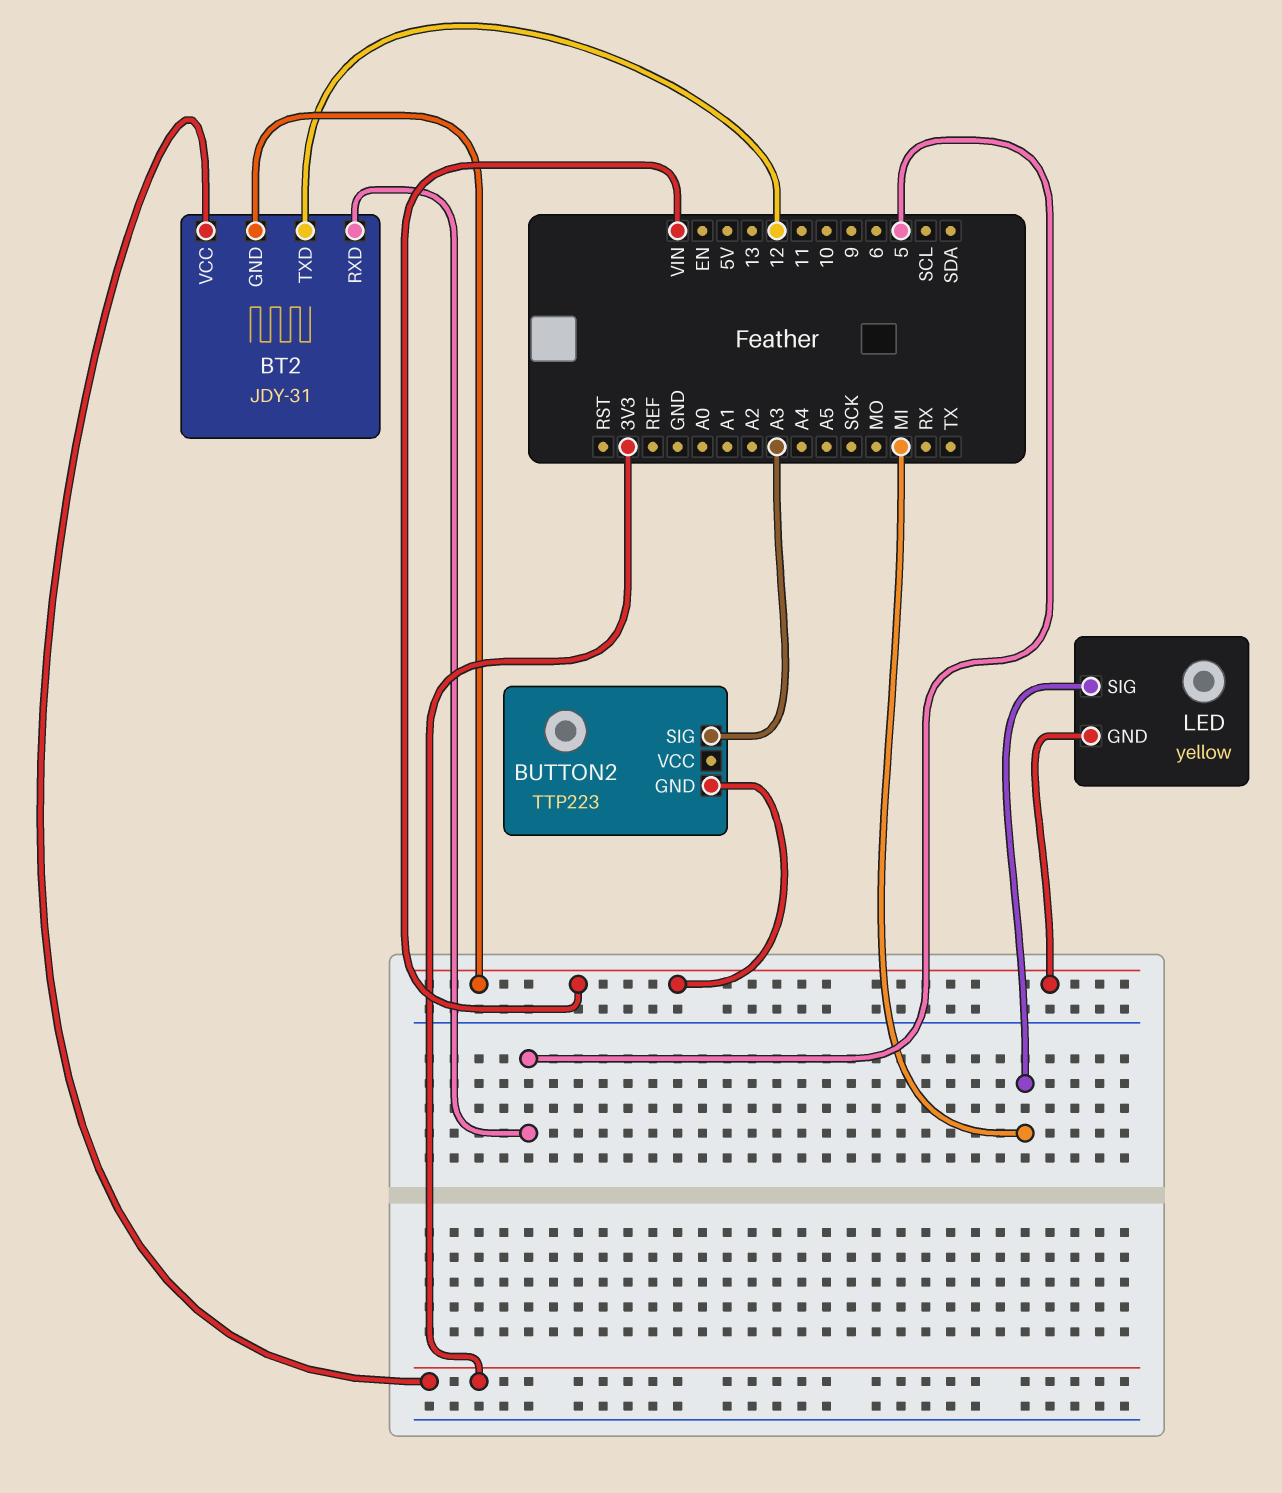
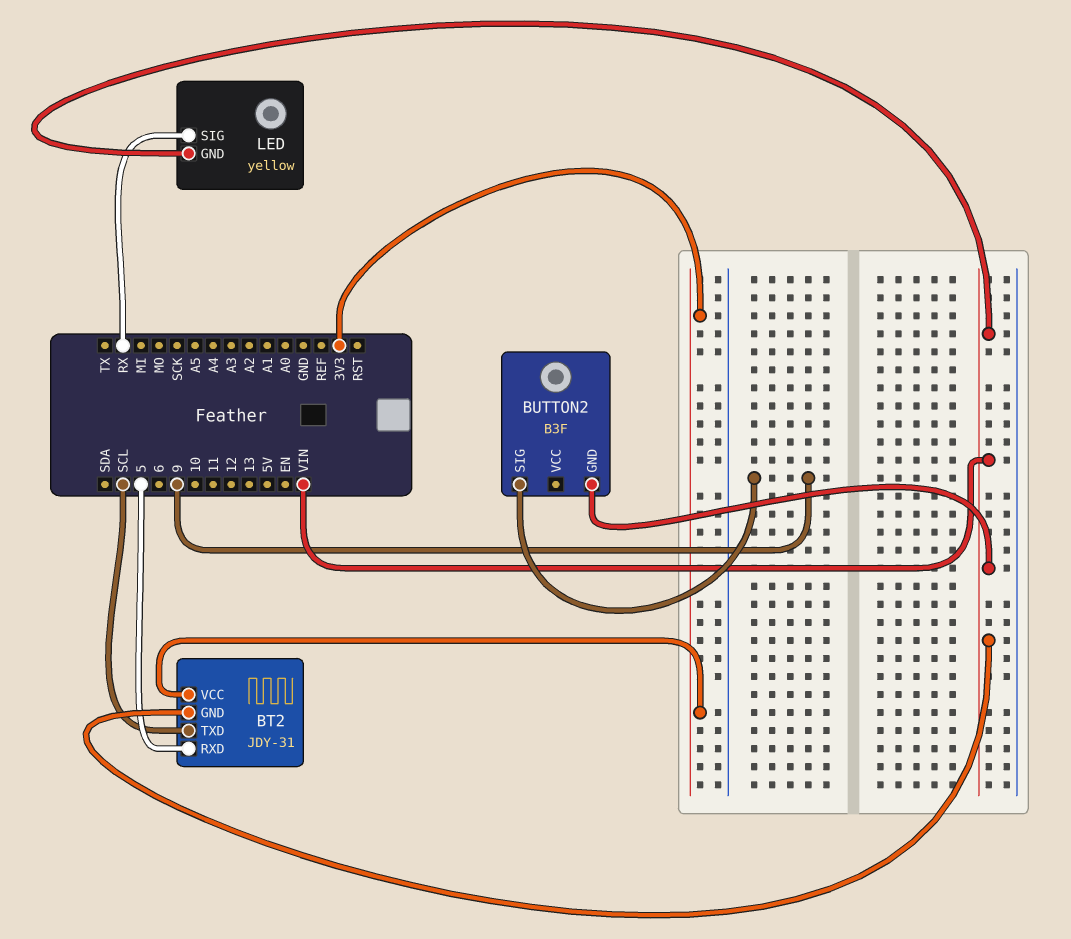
BT2 pin TXD: 12 -> SCL
BUTTON2: TTP223 -> B3F
BUTTON2 pin SIG: A3 -> 9
LED pin SIG: MI -> RX

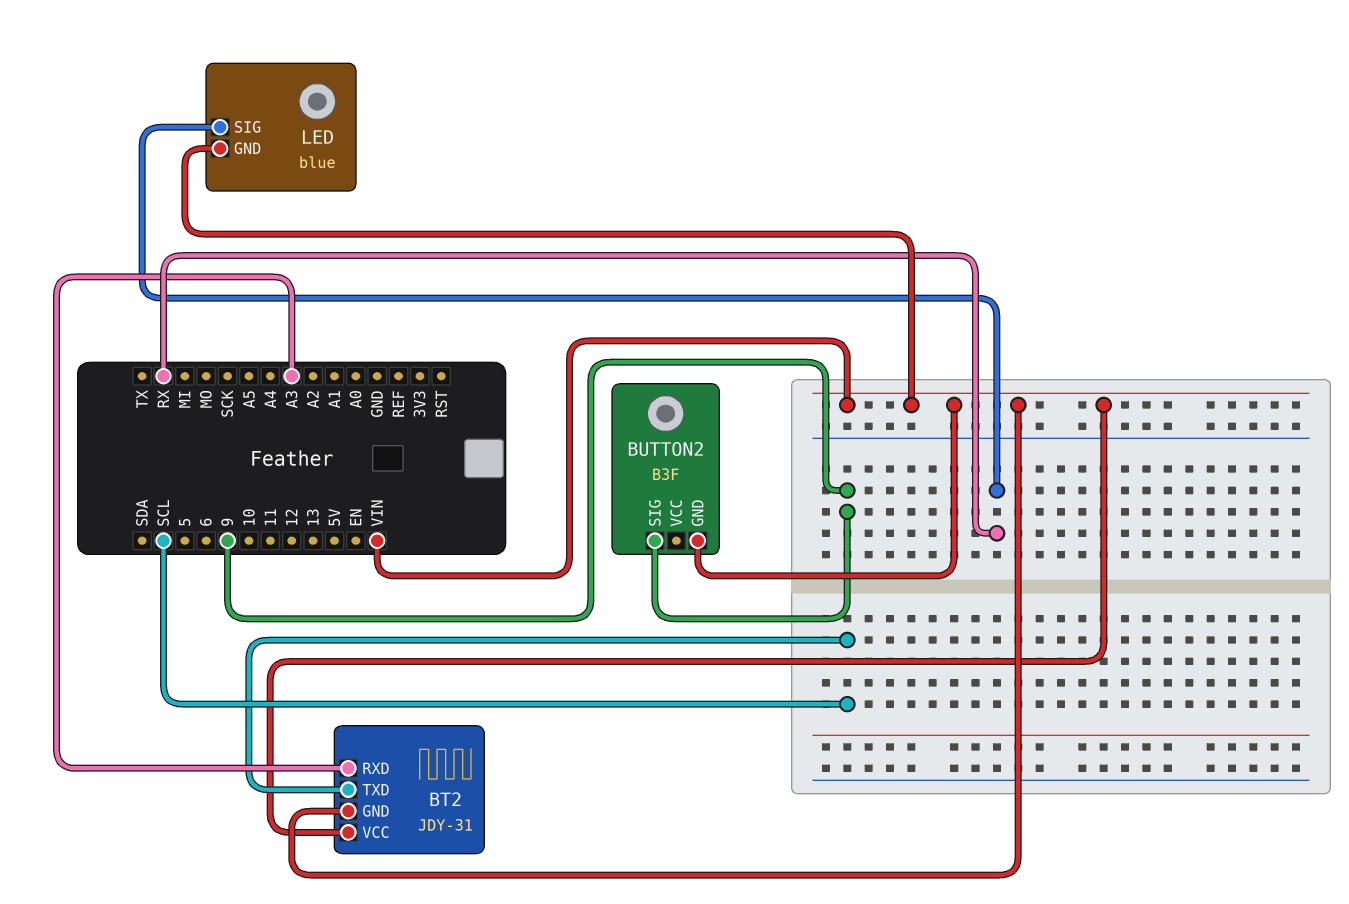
BT2 pin RXD: 5 -> A3
BT2 pin VCC: 3V3 -> VIN
LED: yellow -> blue

